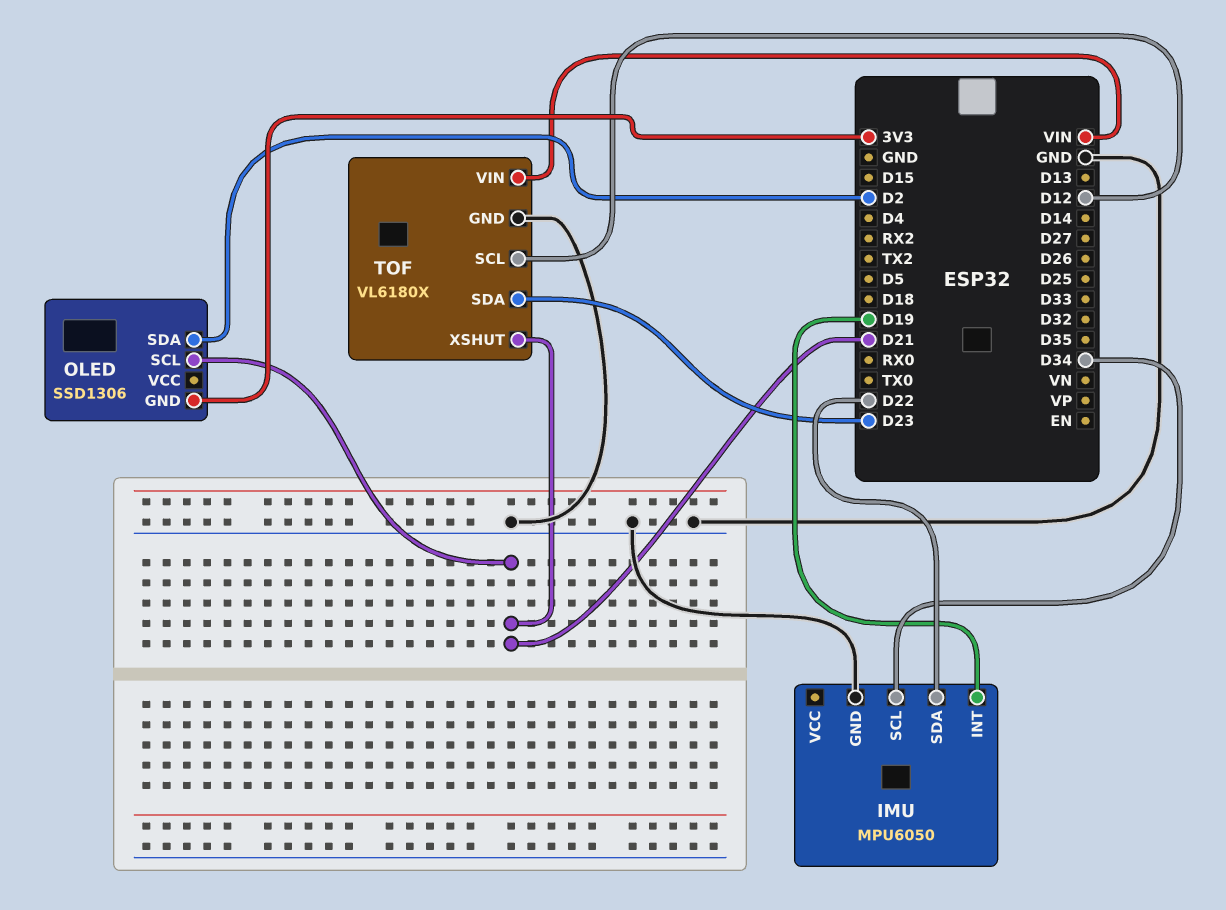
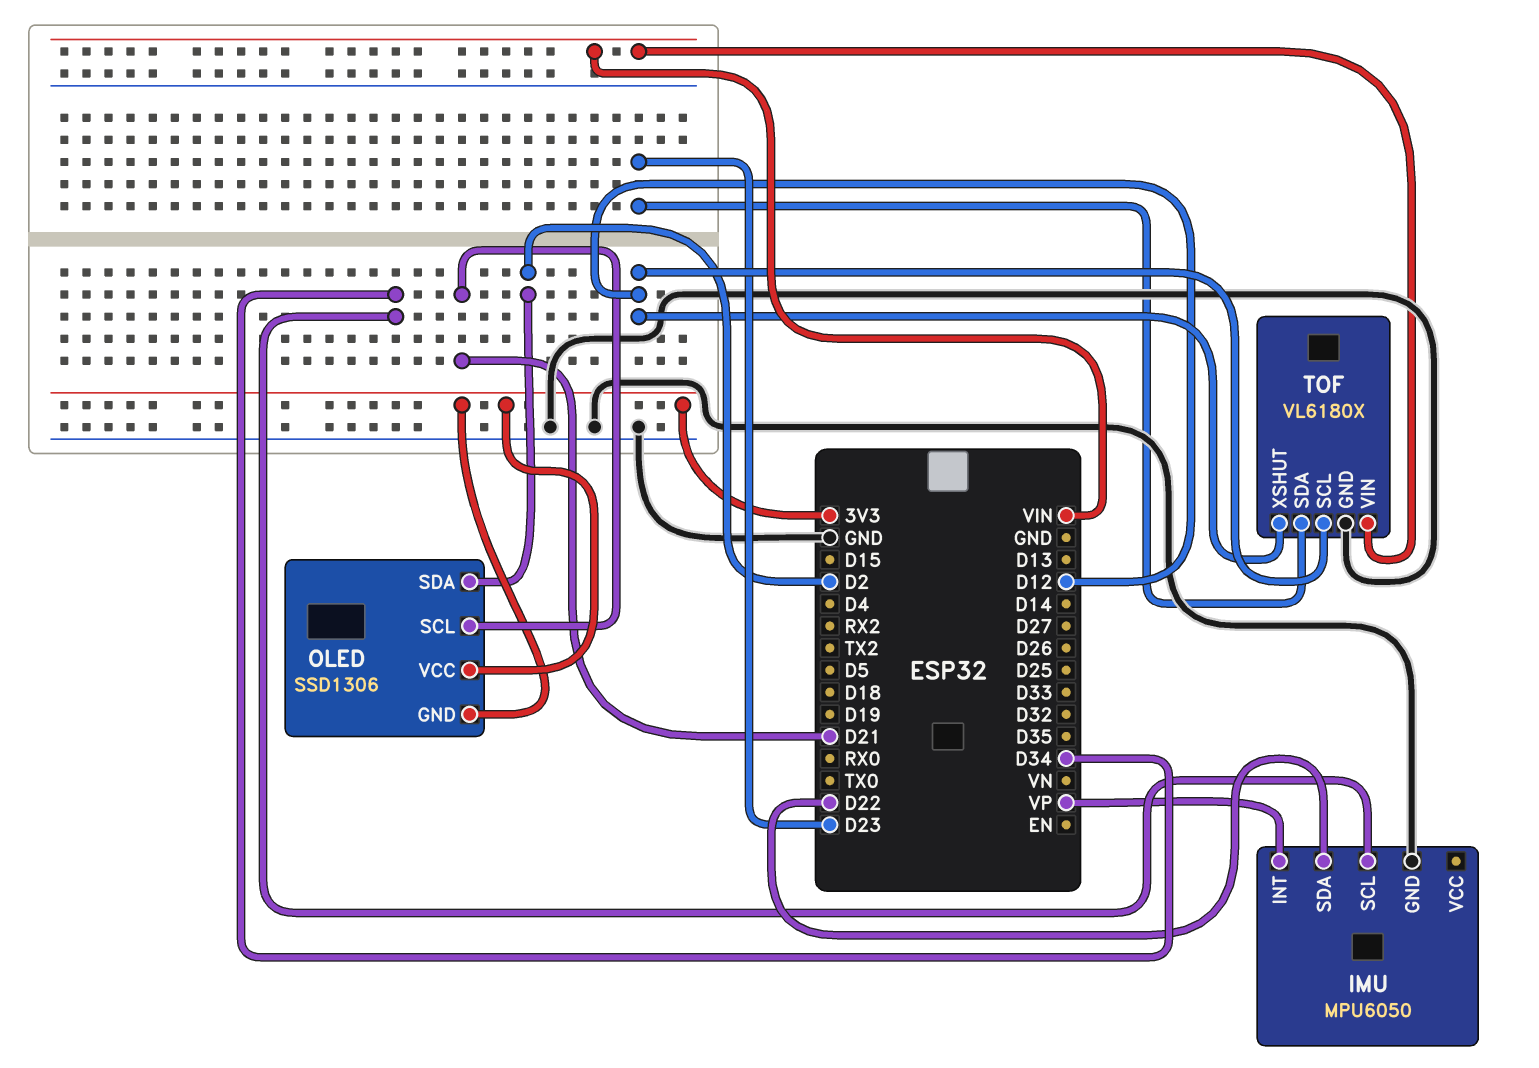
IMU pin INT: D19 -> VP
OLED pin VCC: none -> 3V3
TOF pin XSHUT: D21 -> D12

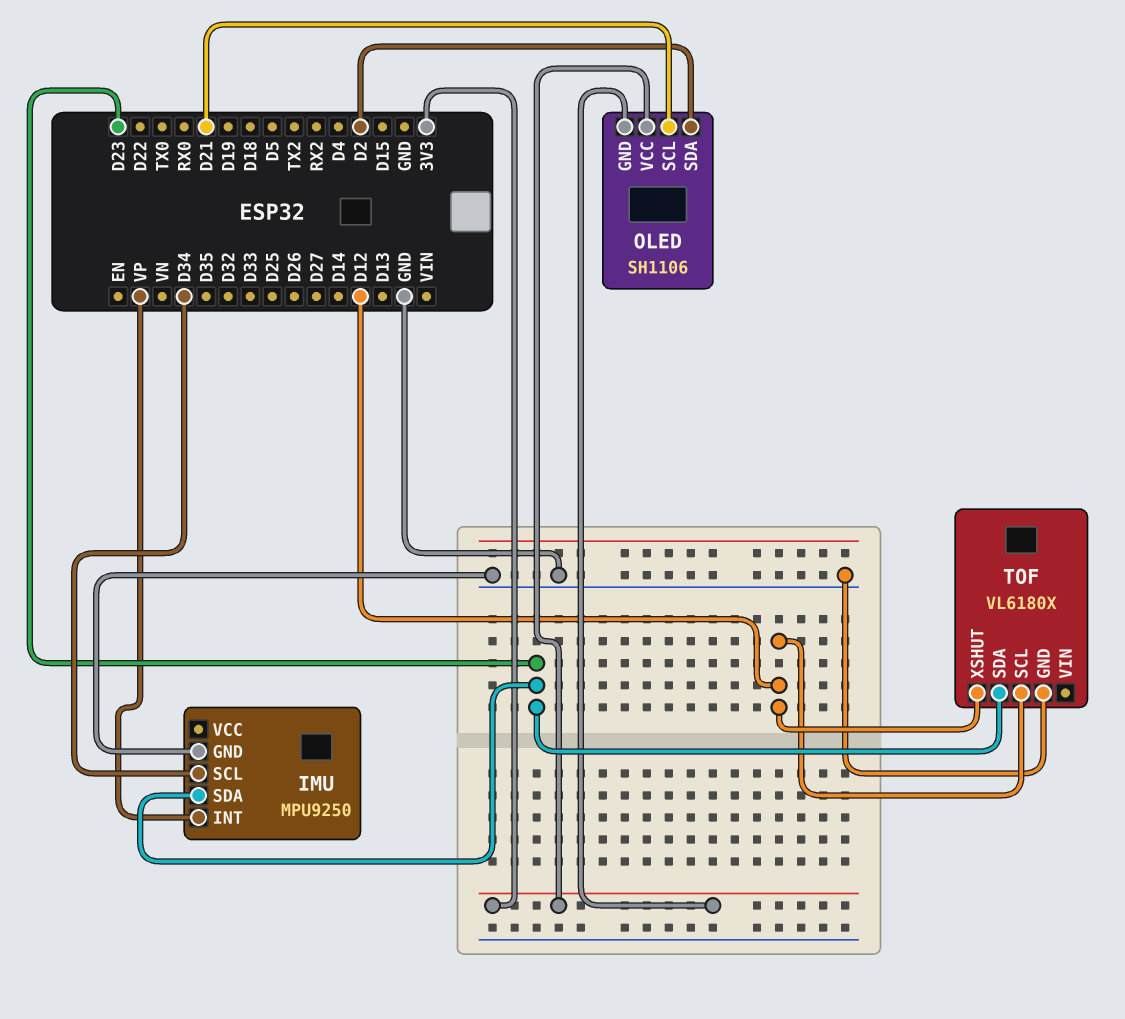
IMU: MPU6050 -> MPU9250
IMU pin SDA: D22 -> D23
OLED: SSD1306 -> SH1106
TOF pin VIN: VIN -> none

